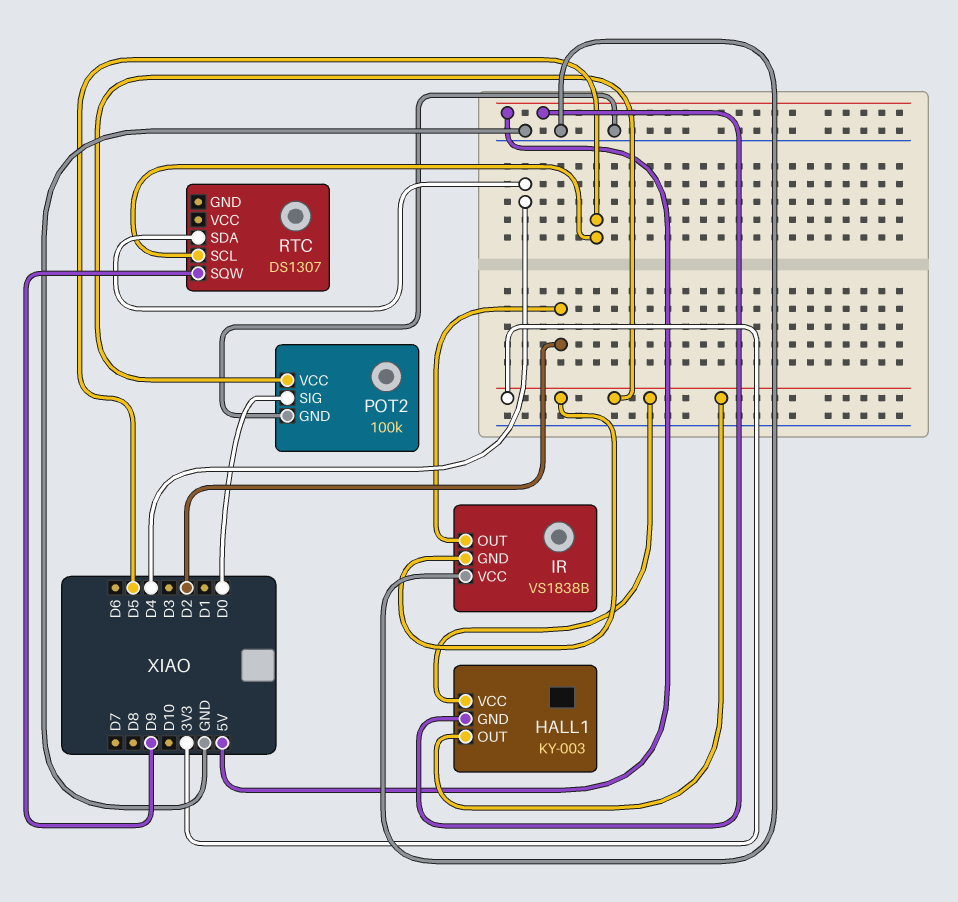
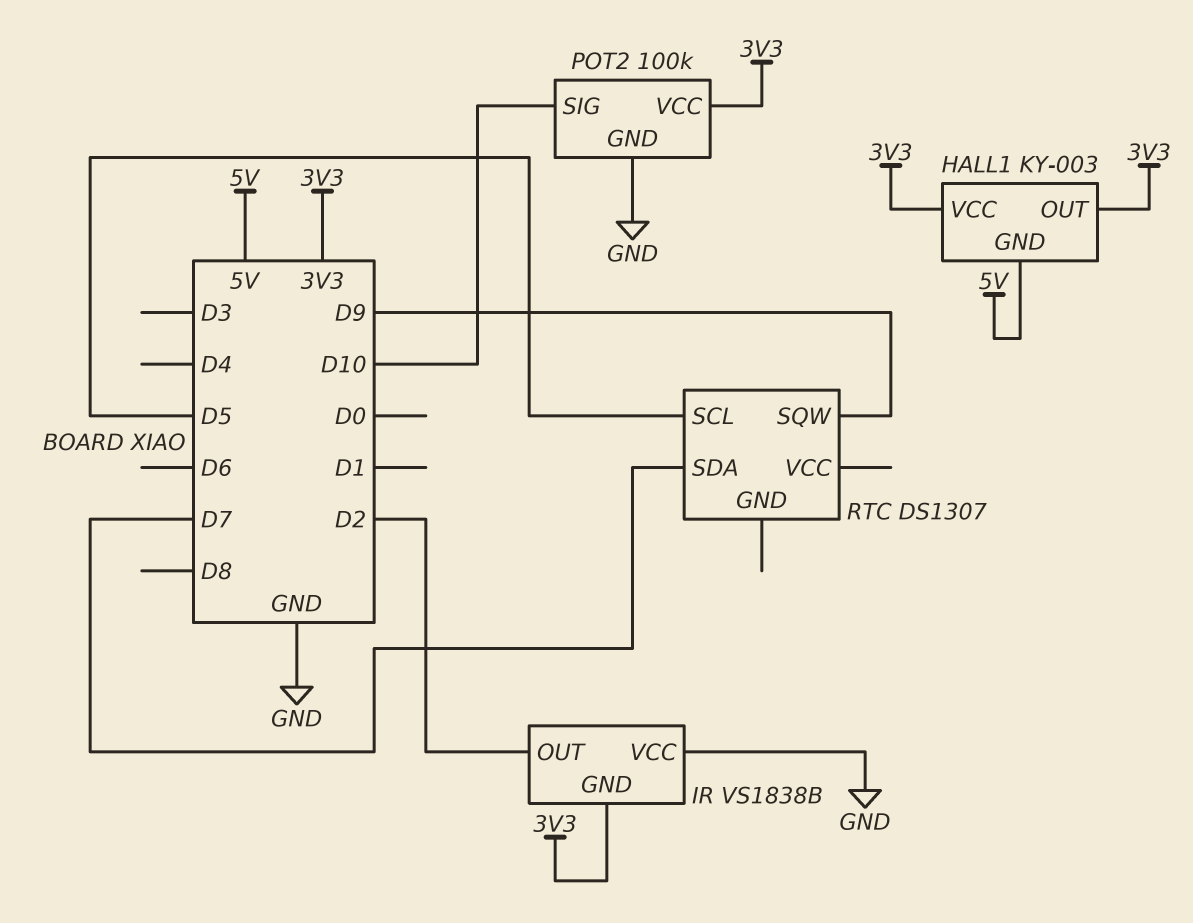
POT2 pin SIG: D0 -> D10
RTC pin SDA: D4 -> D7

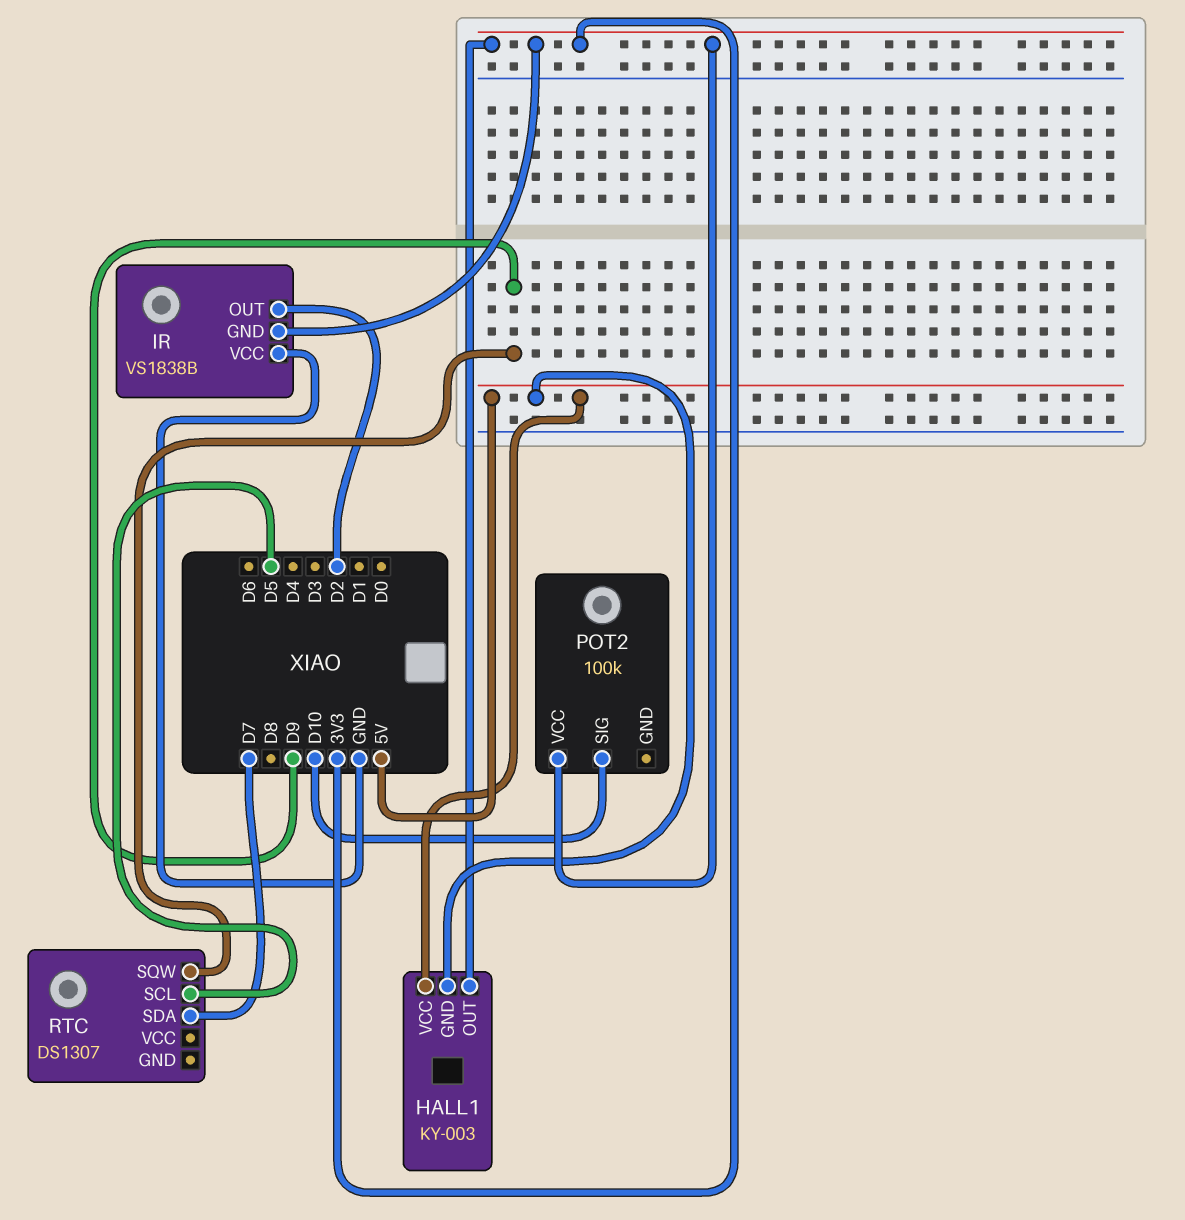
HALL1 pin VCC: 3V3 -> 5V
POT2 pin GND: GND -> none

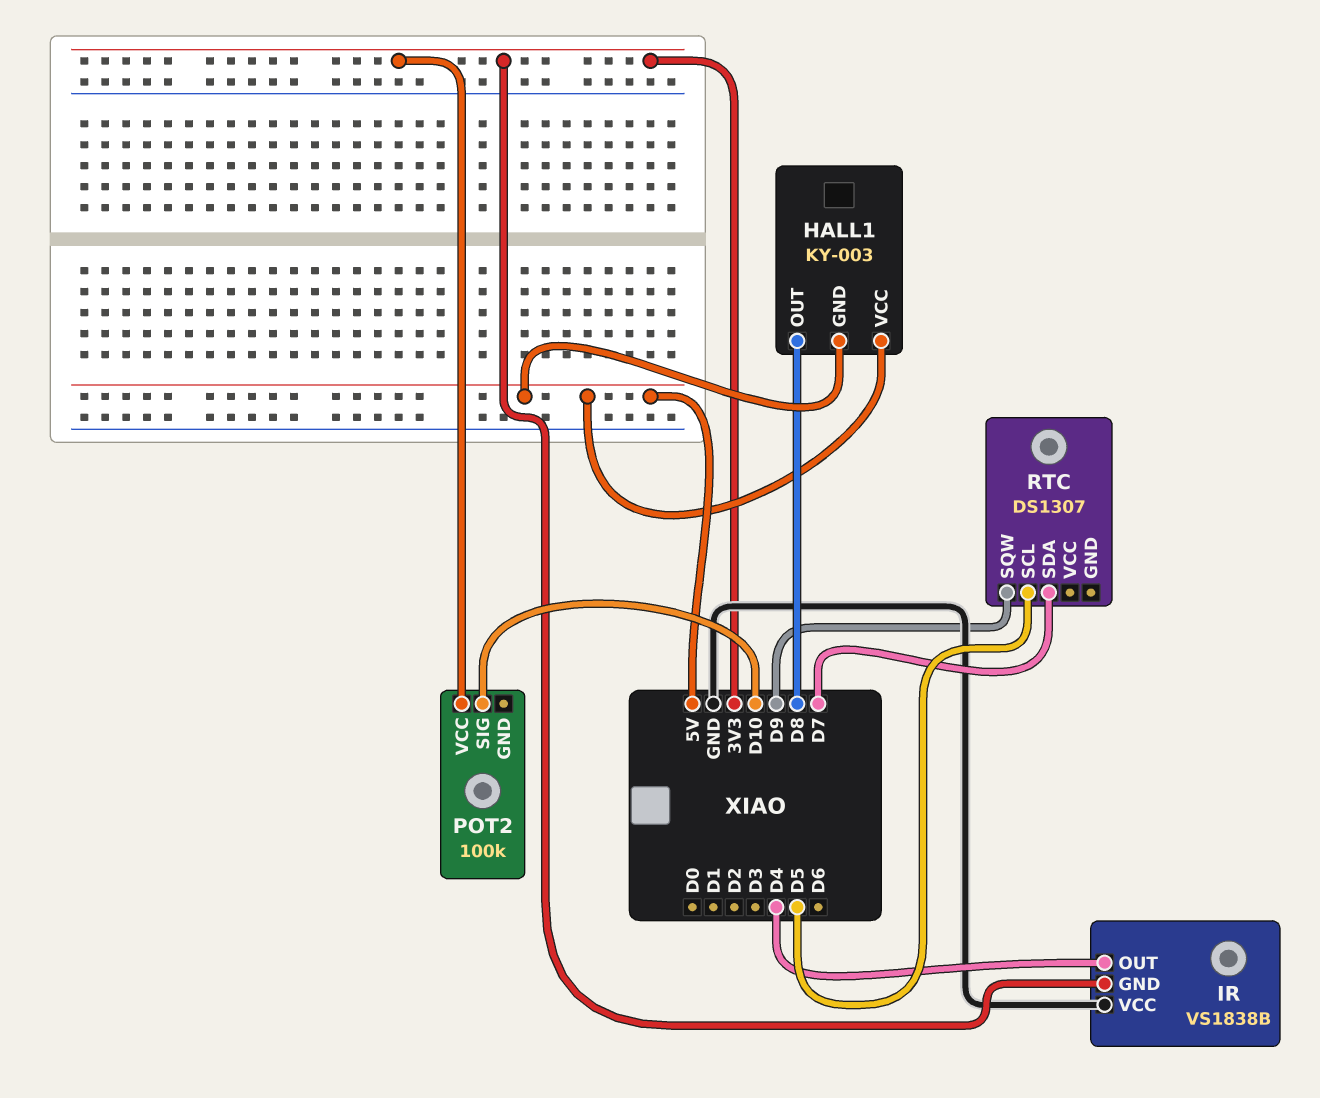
HALL1 pin OUT: 3V3 -> D8
IR pin OUT: D2 -> D4

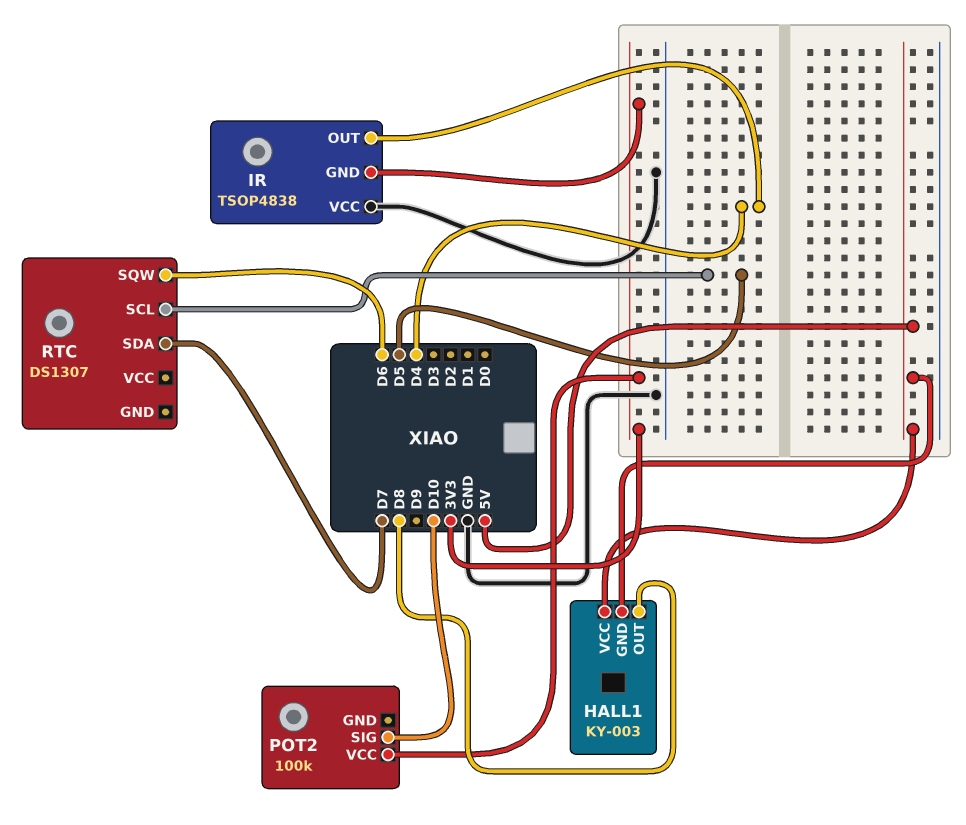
IR: VS1838B -> TSOP4838
RTC pin SQW: D9 -> D6

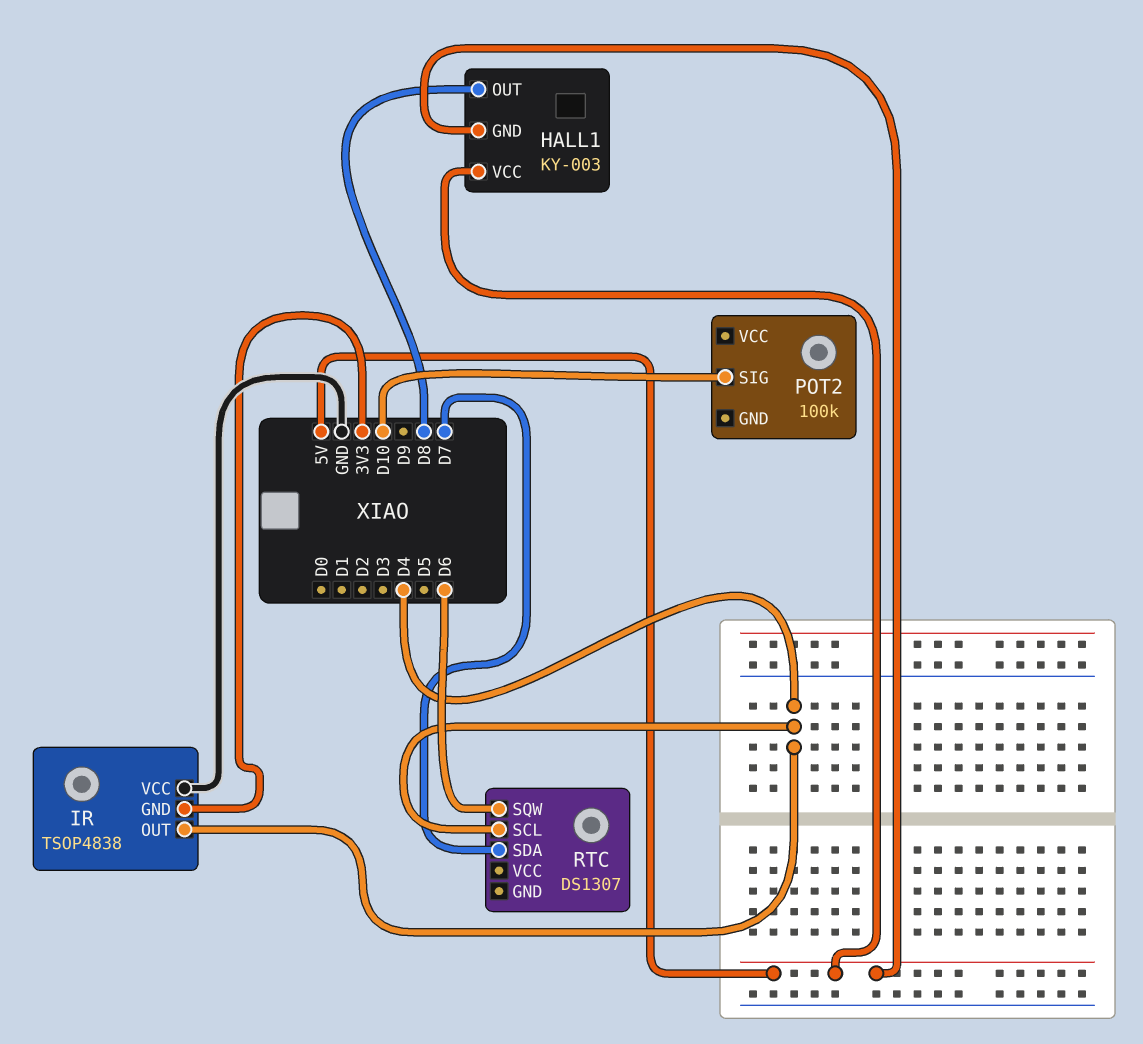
POT2 pin VCC: 3V3 -> none
RTC pin SCL: D5 -> D4

